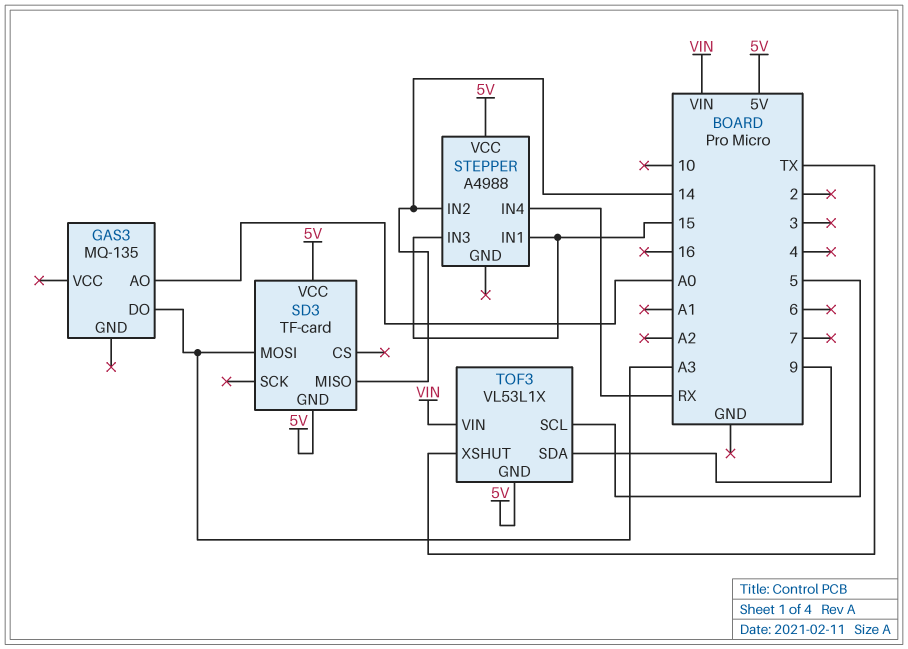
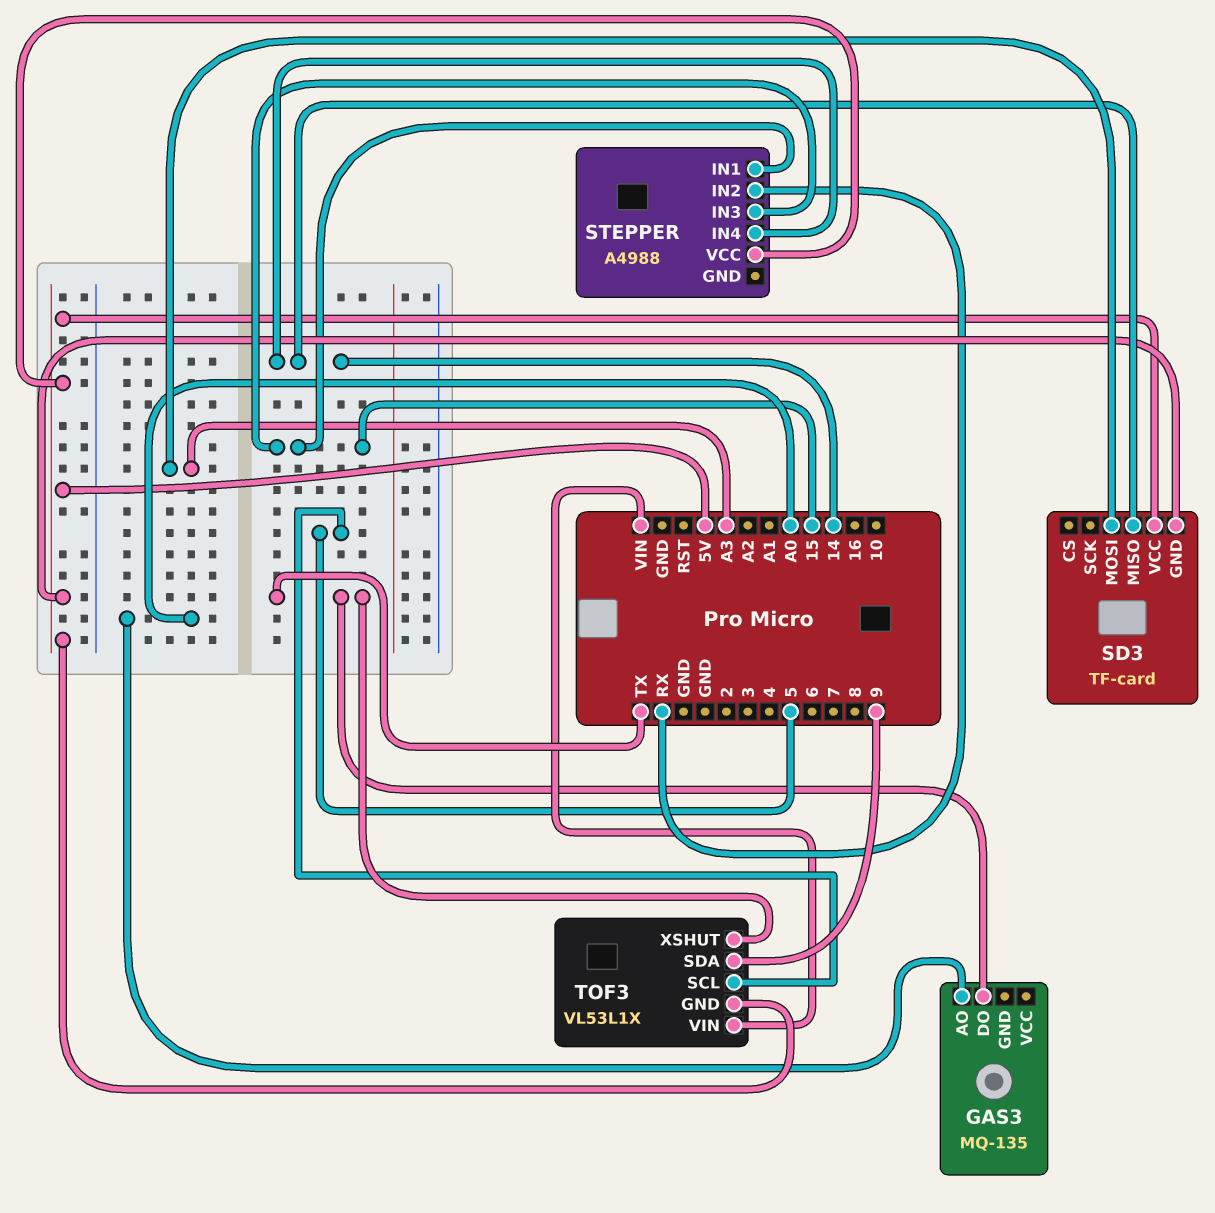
GAS3 pin DO: A3 -> TX
STEPPER pin IN2: 14 -> RX
STEPPER pin IN4: RX -> 14

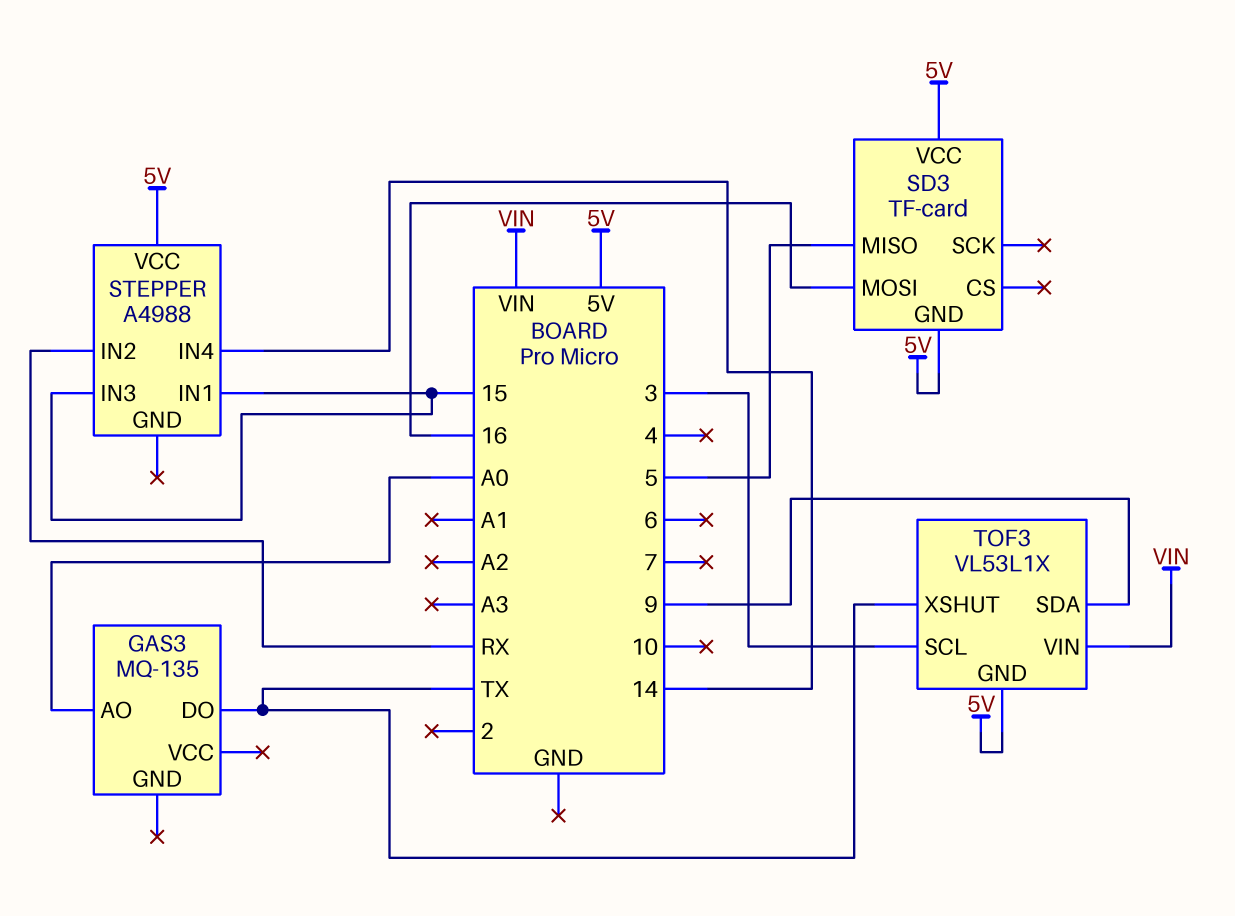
SD3 pin MISO: 14 -> 5
SD3 pin MOSI: A3 -> 16
TOF3 pin SCL: 5 -> 3

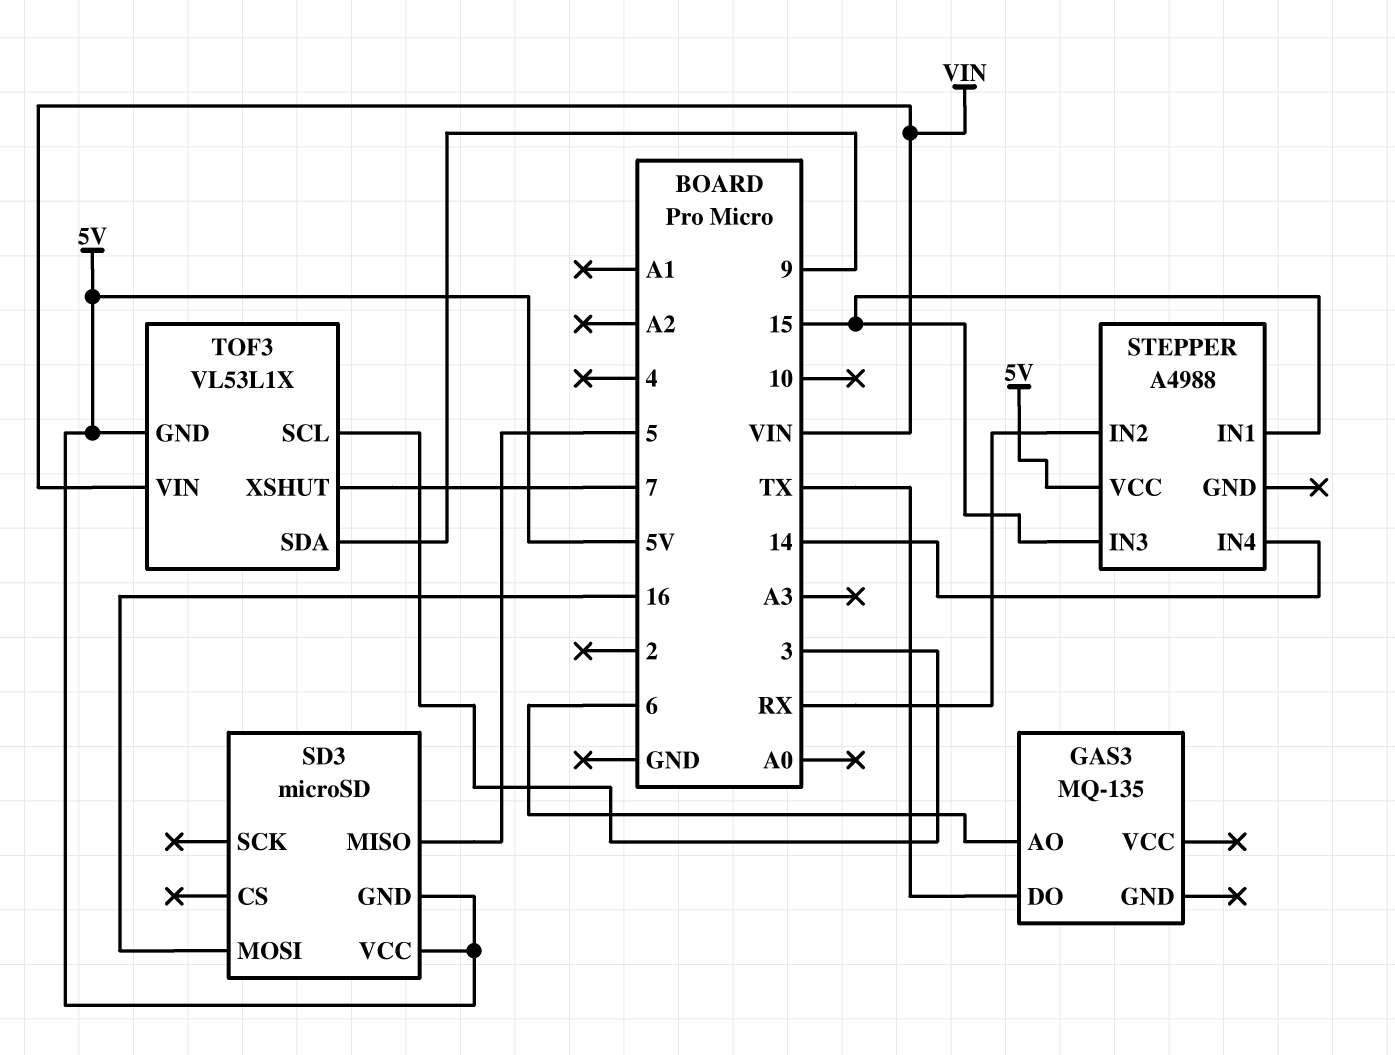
GAS3 pin AO: A0 -> 6
SD3: TF-card -> microSD
TOF3 pin XSHUT: TX -> 7

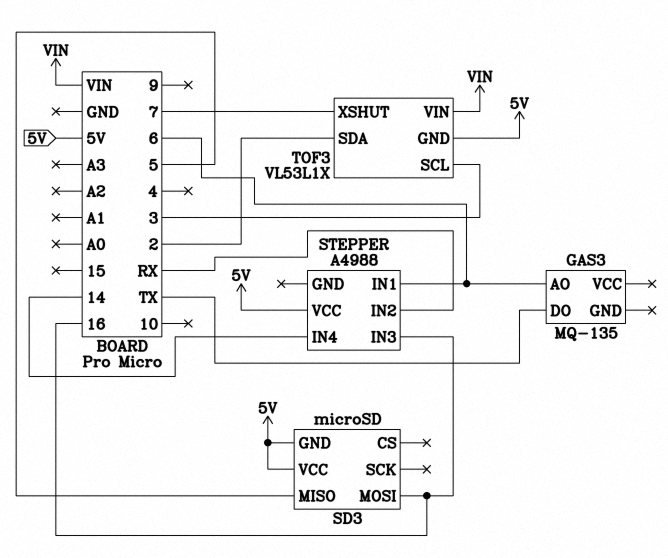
STEPPER pin IN1: 15 -> 6
STEPPER pin IN3: 15 -> 16
TOF3 pin SDA: 9 -> 2

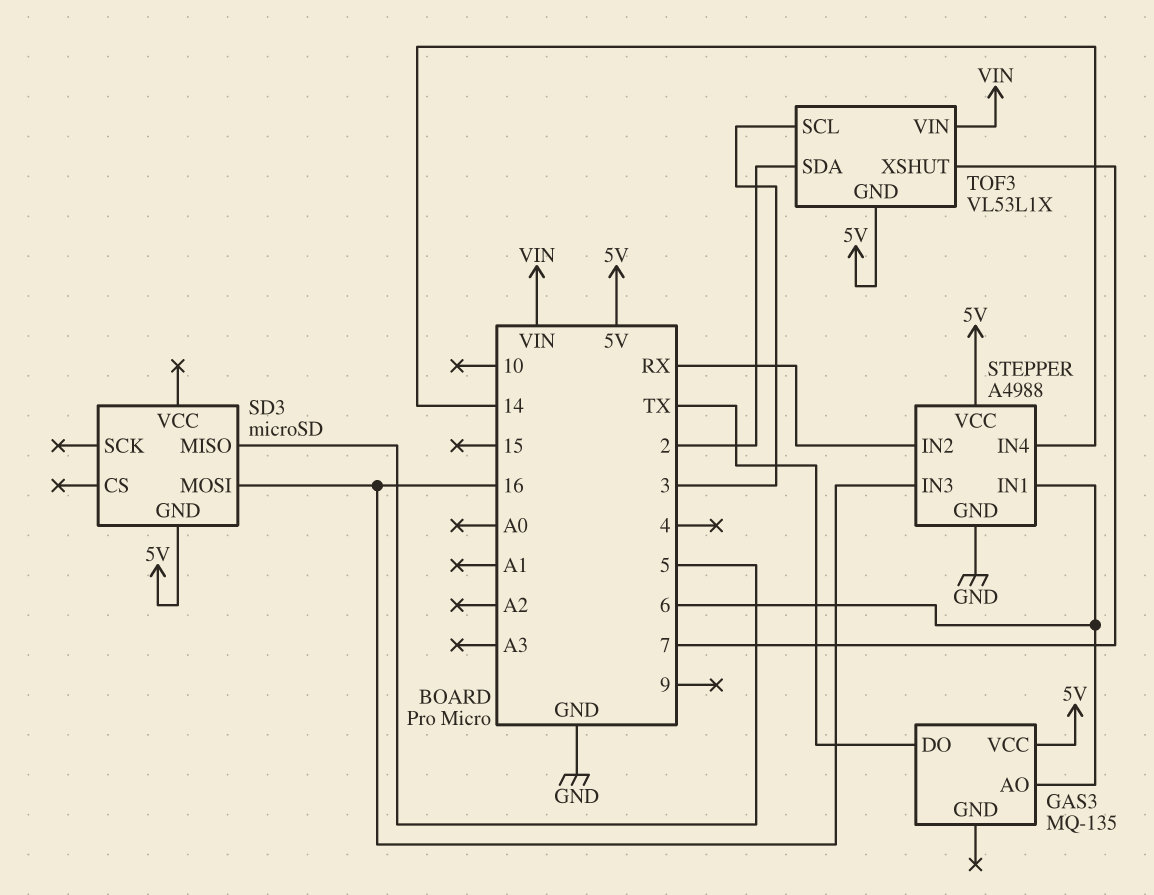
GAS3 pin VCC: none -> 5V
SD3 pin VCC: 5V -> none
STEPPER pin GND: none -> GND

